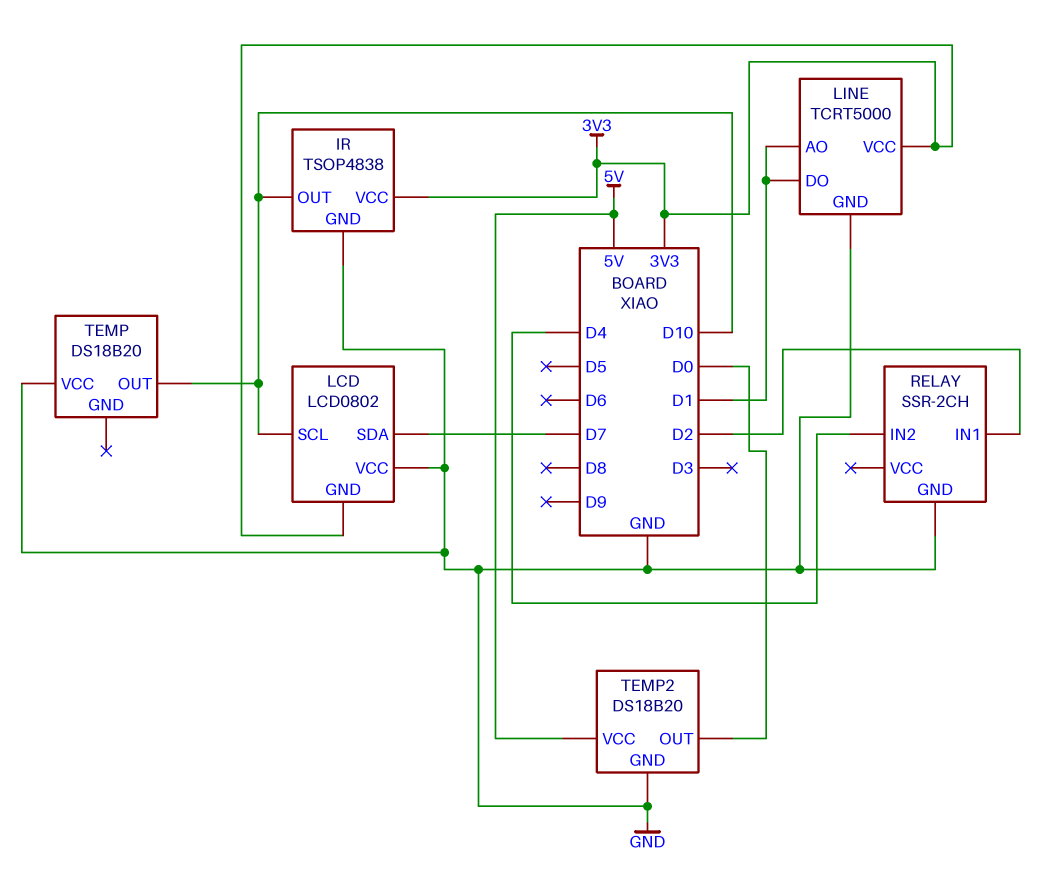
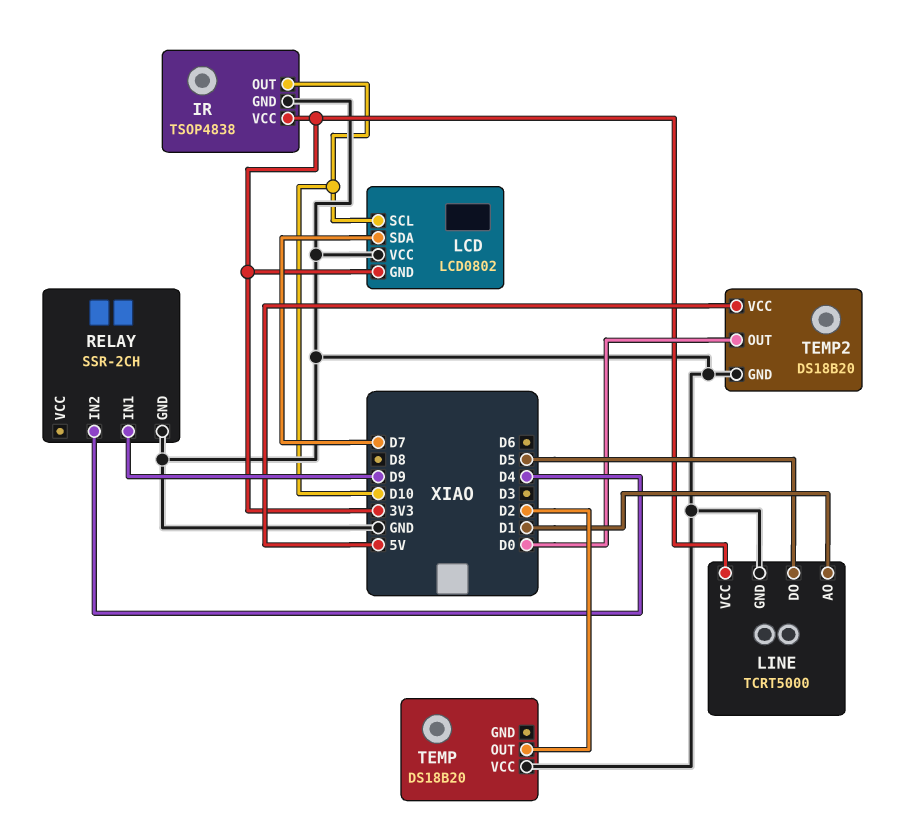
LINE pin DO: D1 -> D5
RELAY pin IN1: D2 -> D9
TEMP pin OUT: D10 -> D2

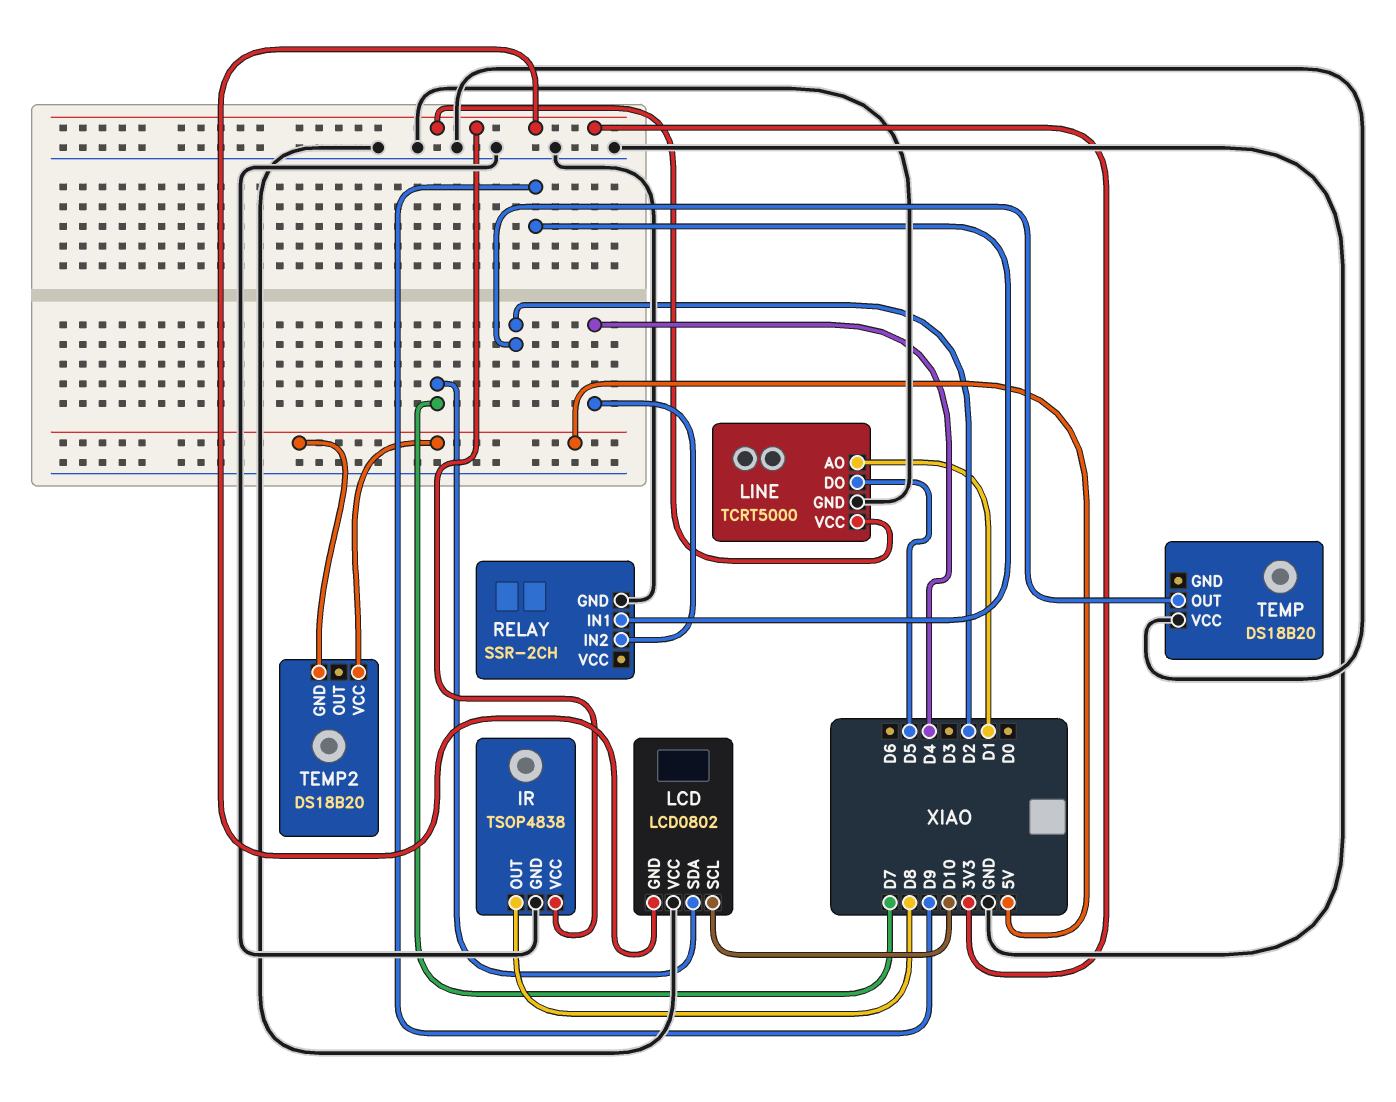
IR pin OUT: D10 -> D8
TEMP2 pin GND: GND -> 5V
TEMP2 pin OUT: D0 -> none

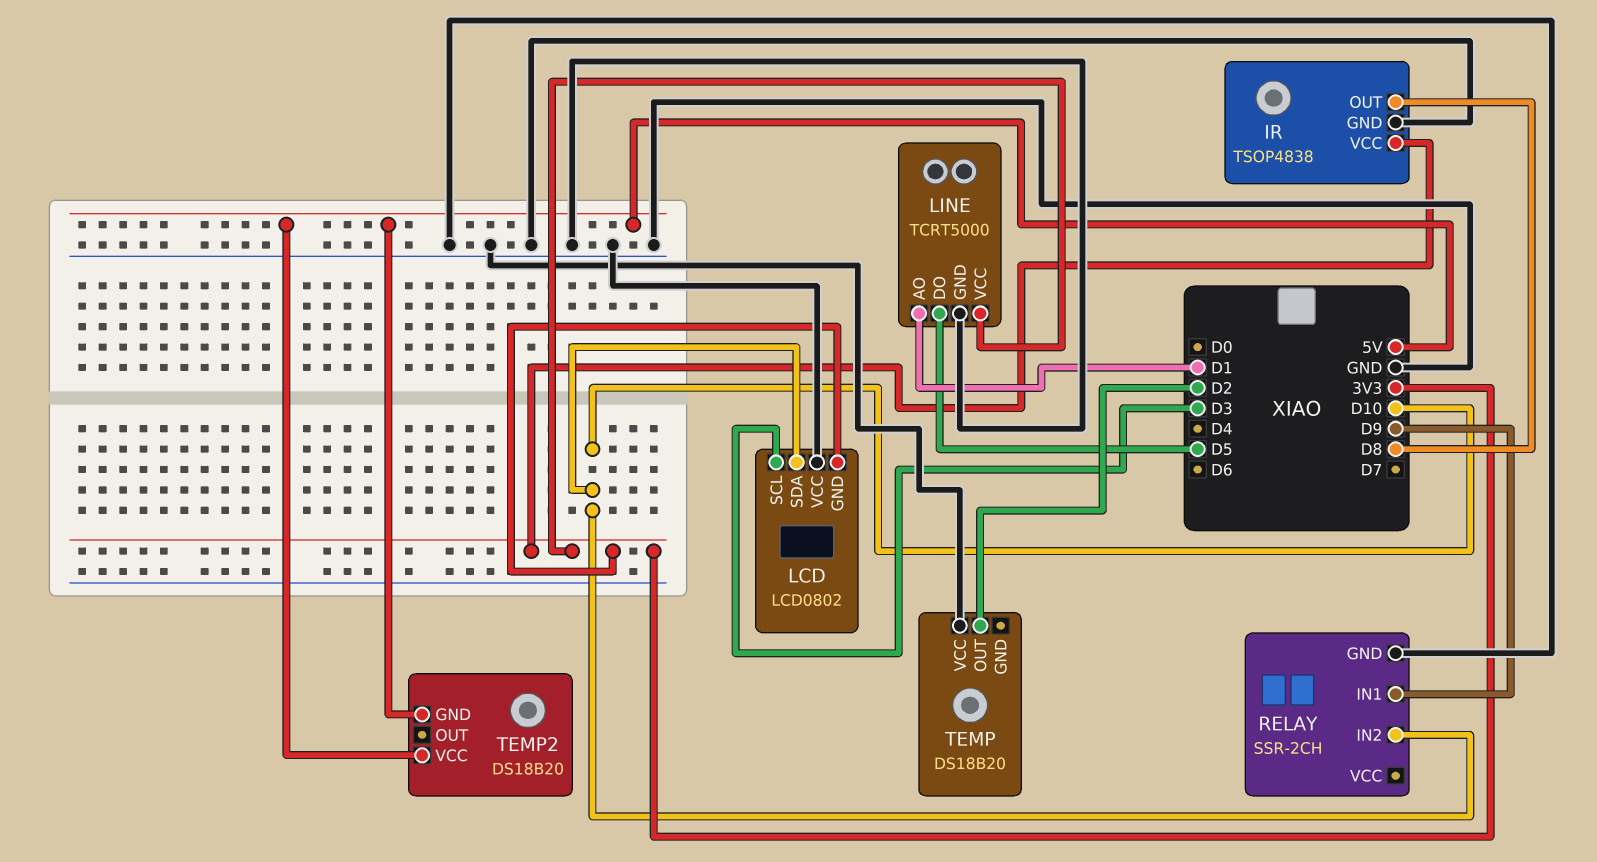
LCD pin SCL: D10 -> D3
LCD pin SDA: D7 -> D10
RELAY pin IN2: D4 -> D10

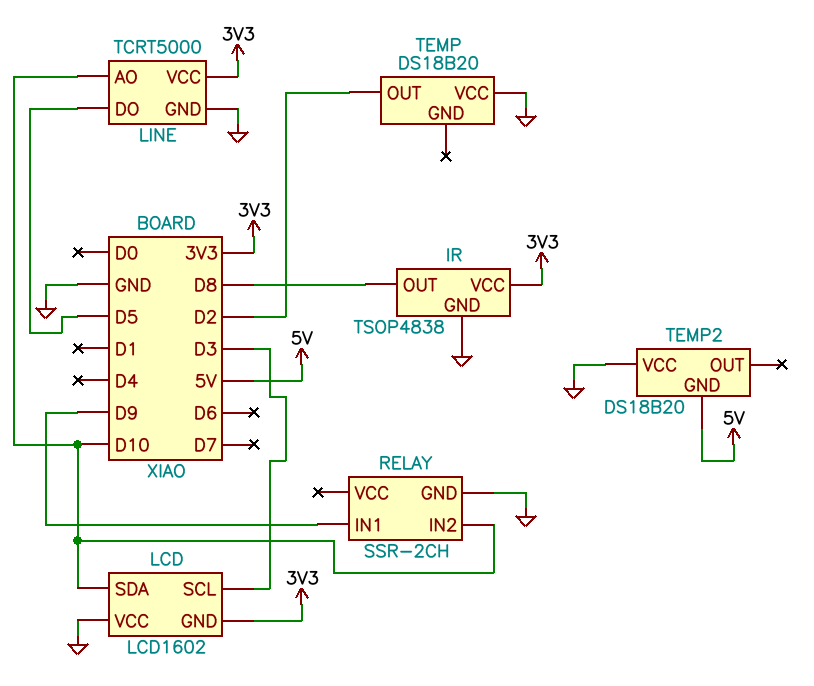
LCD: LCD0802 -> LCD1602
LINE pin AO: D1 -> D10
TEMP2 pin VCC: 5V -> GND

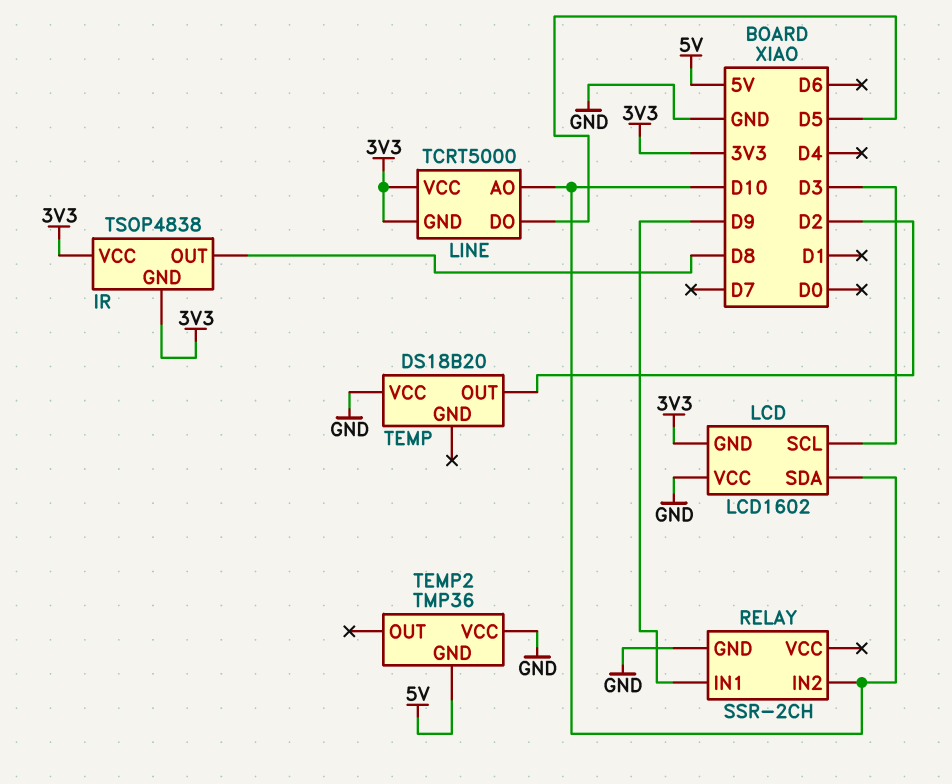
IR pin GND: GND -> 3V3
LINE pin GND: GND -> 3V3
TEMP2: DS18B20 -> TMP36

